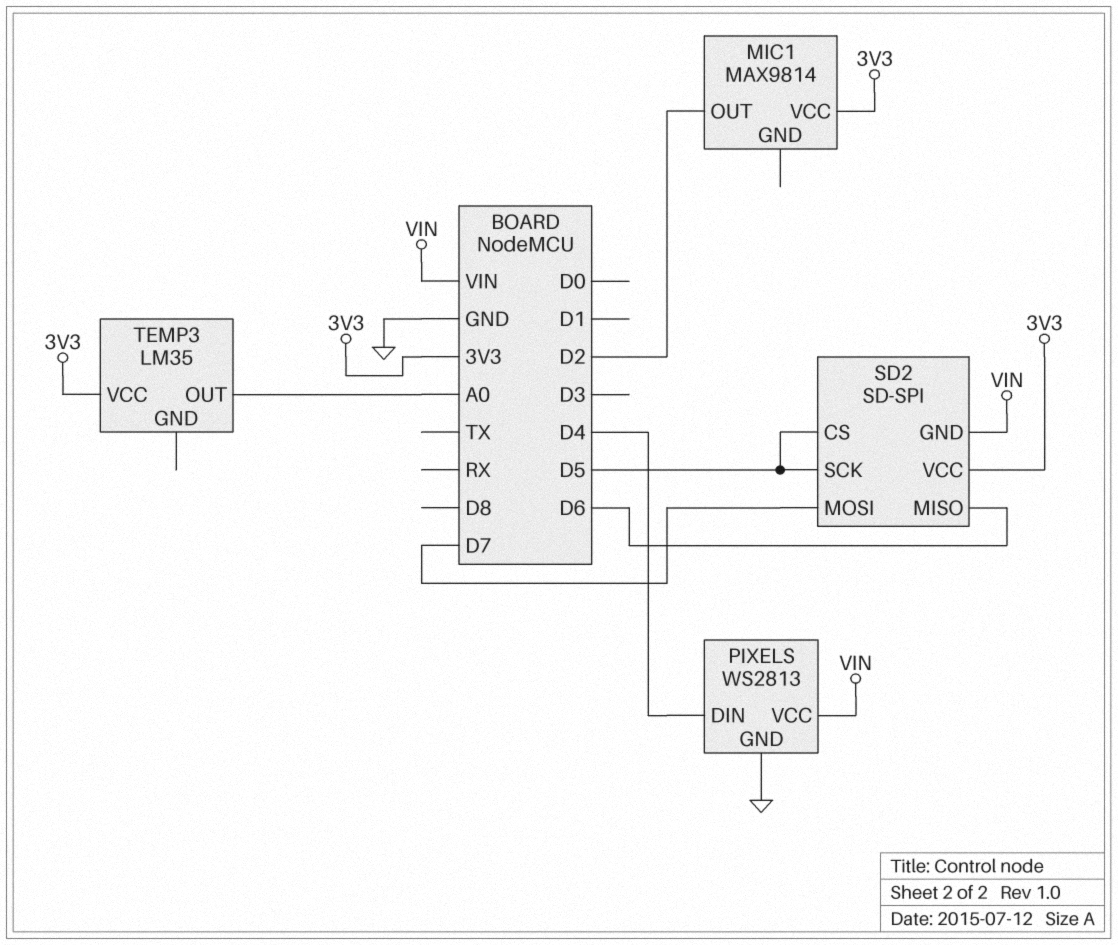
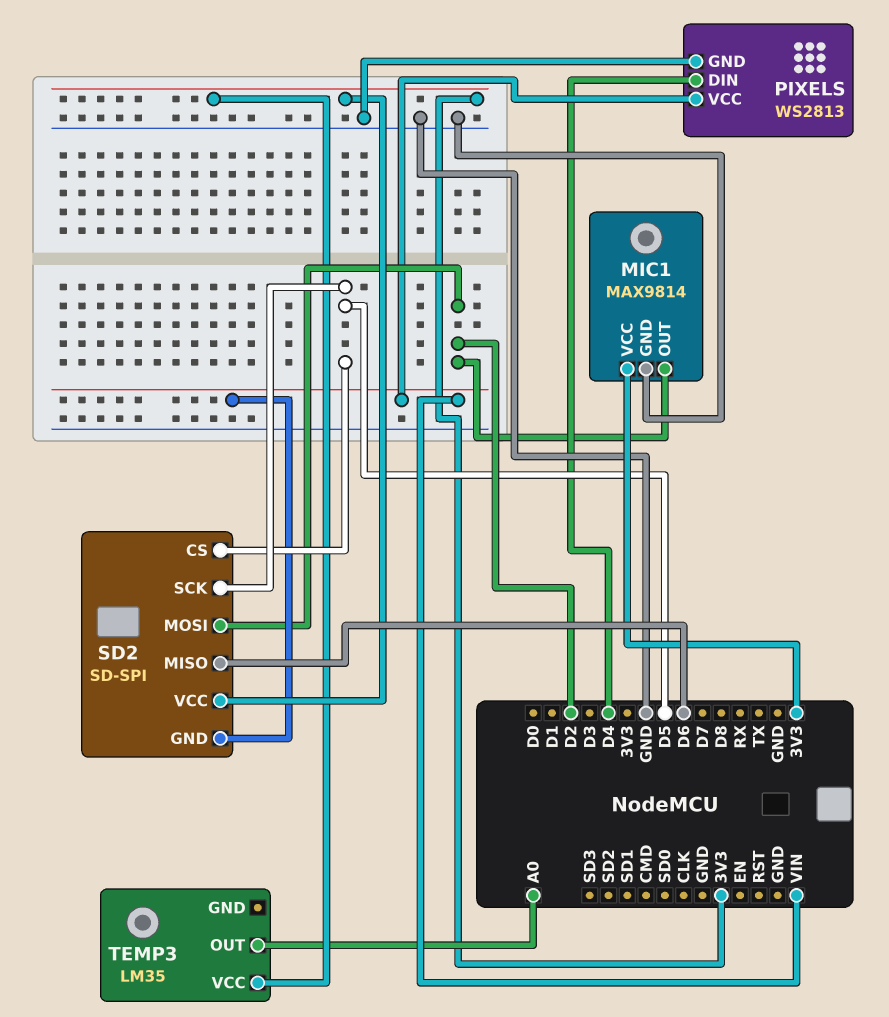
MIC1 pin GND: none -> GND
SD2 pin MOSI: D7 -> D2

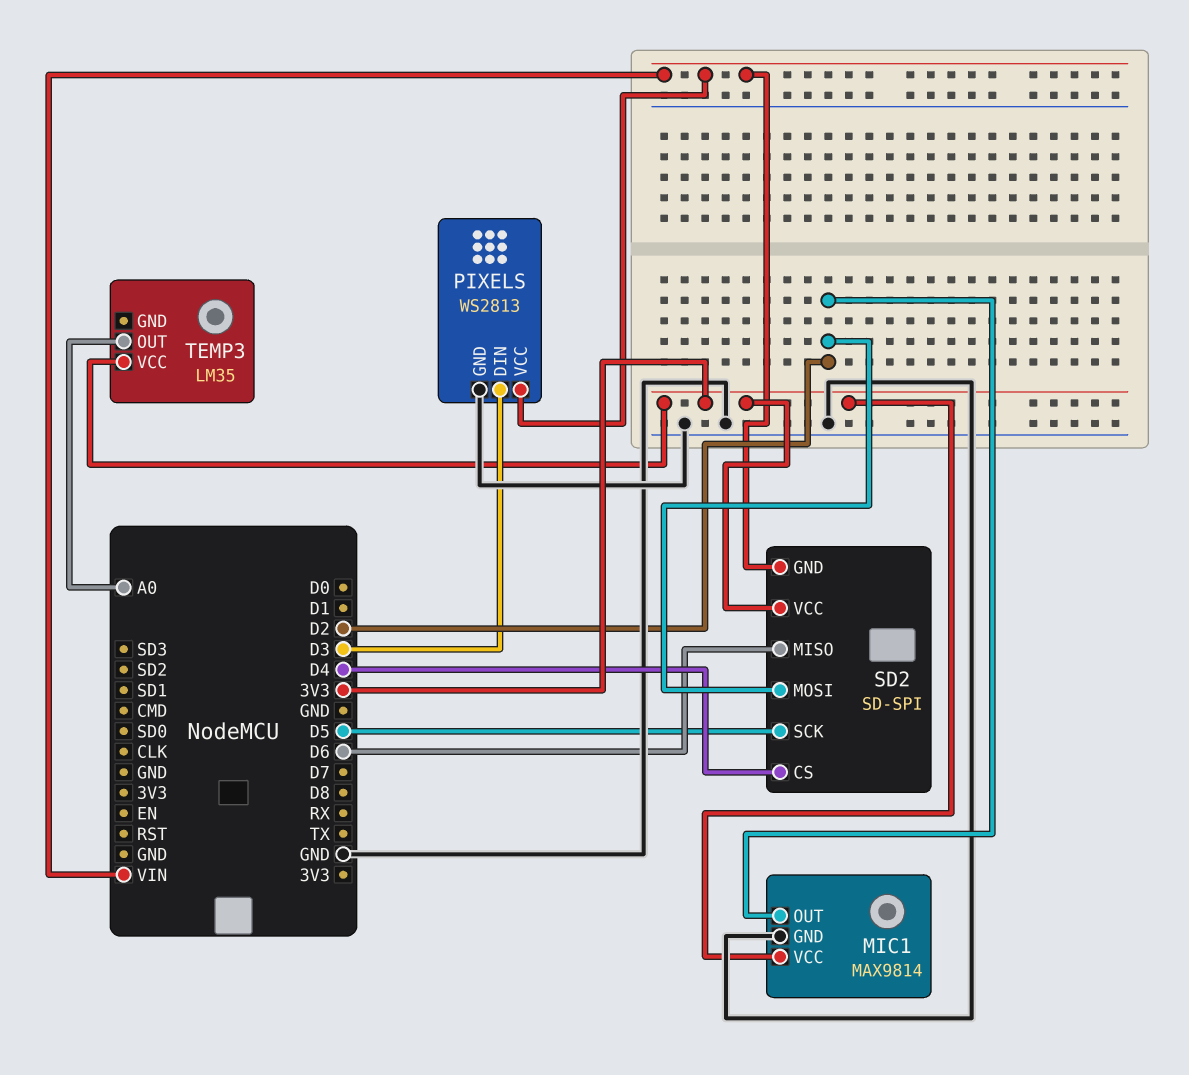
PIXELS pin DIN: D4 -> D3
SD2 pin CS: D5 -> D4

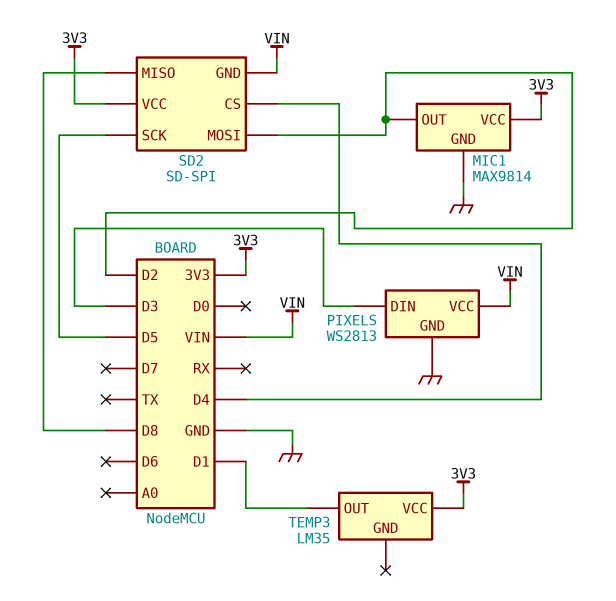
SD2 pin MISO: D6 -> D8
TEMP3 pin OUT: A0 -> D1

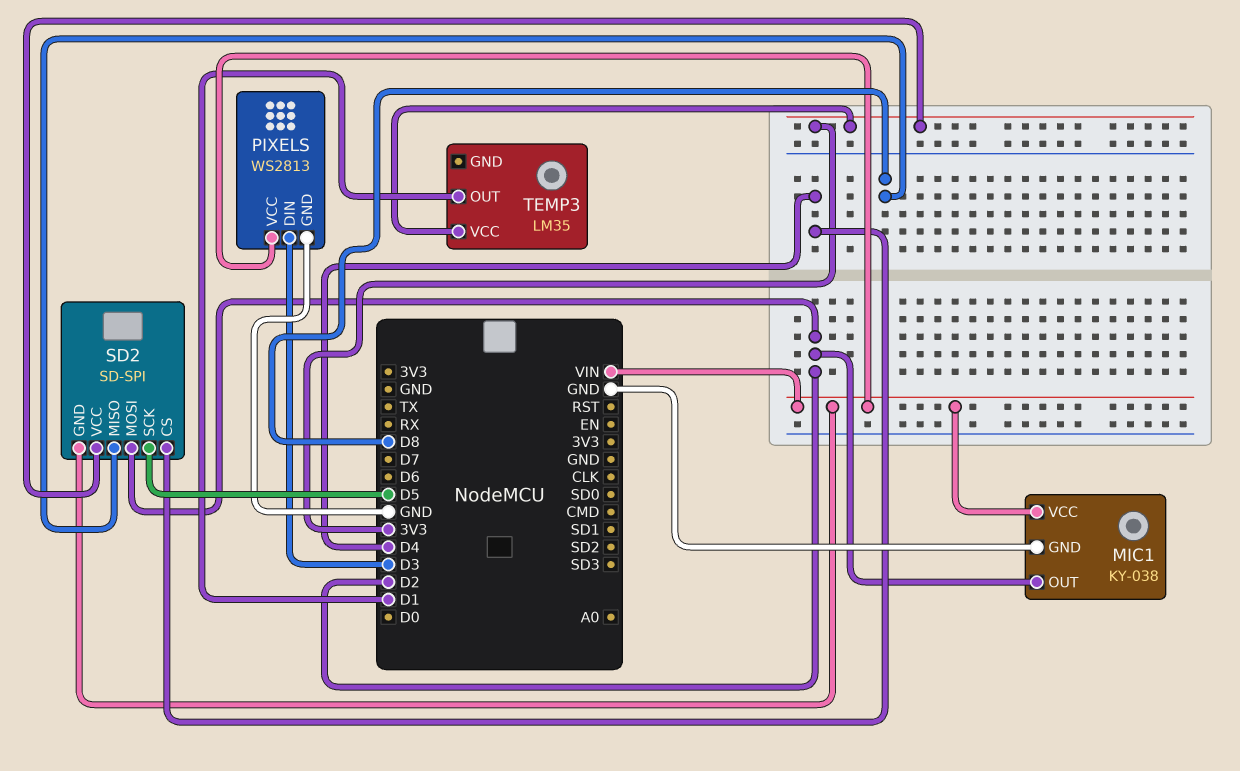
MIC1: MAX9814 -> KY-038
MIC1 pin VCC: 3V3 -> VIN

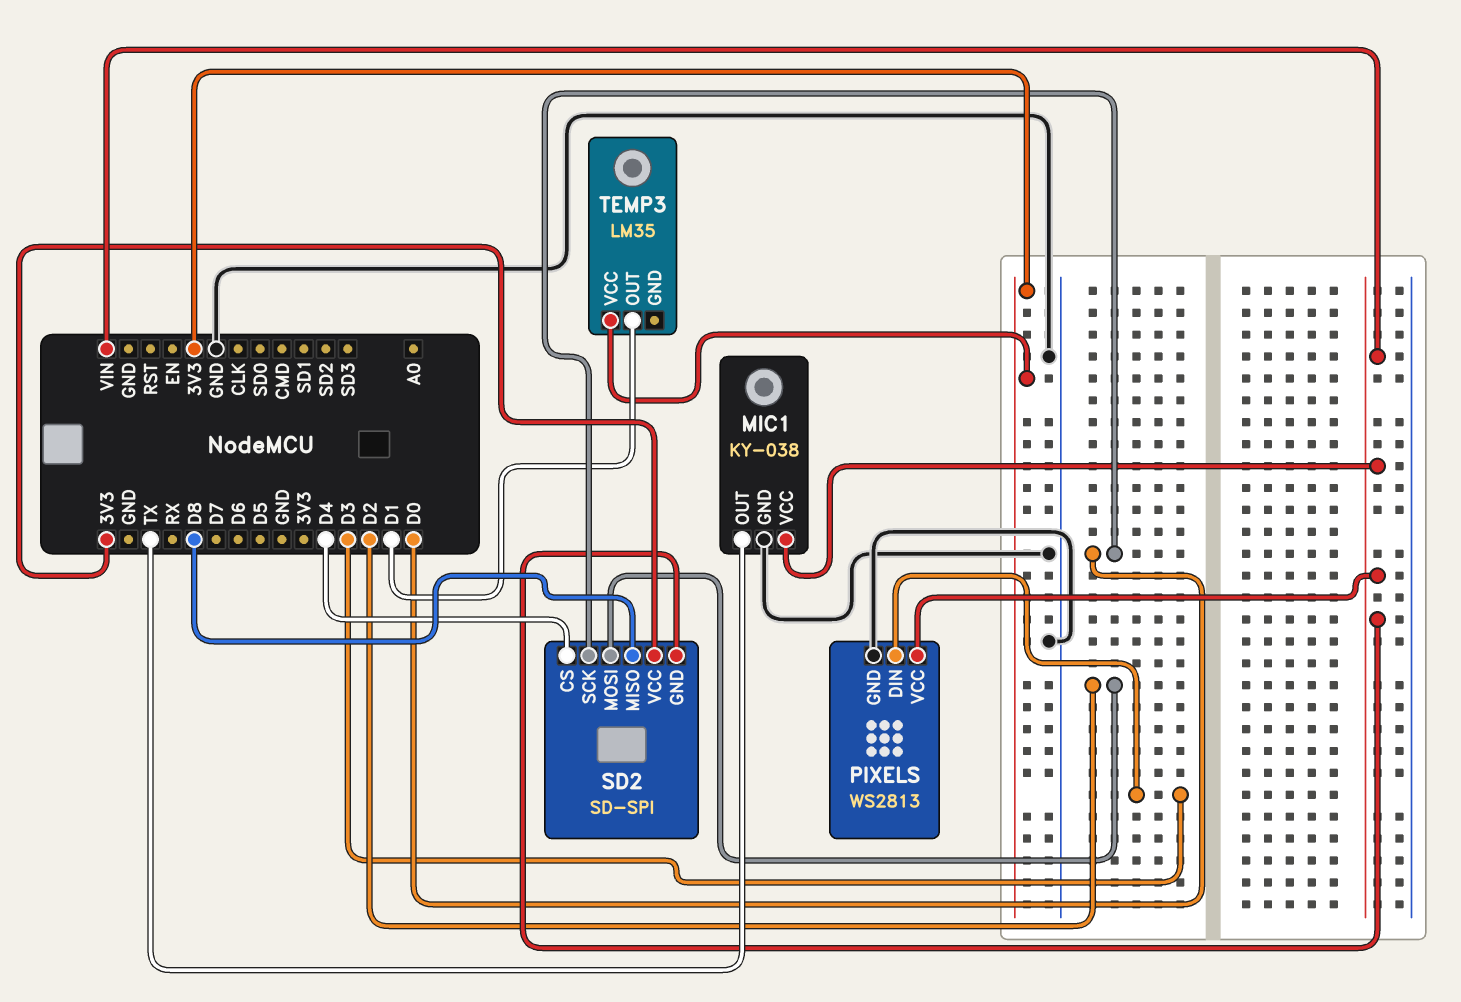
MIC1 pin OUT: D2 -> TX
SD2 pin SCK: D5 -> D0

